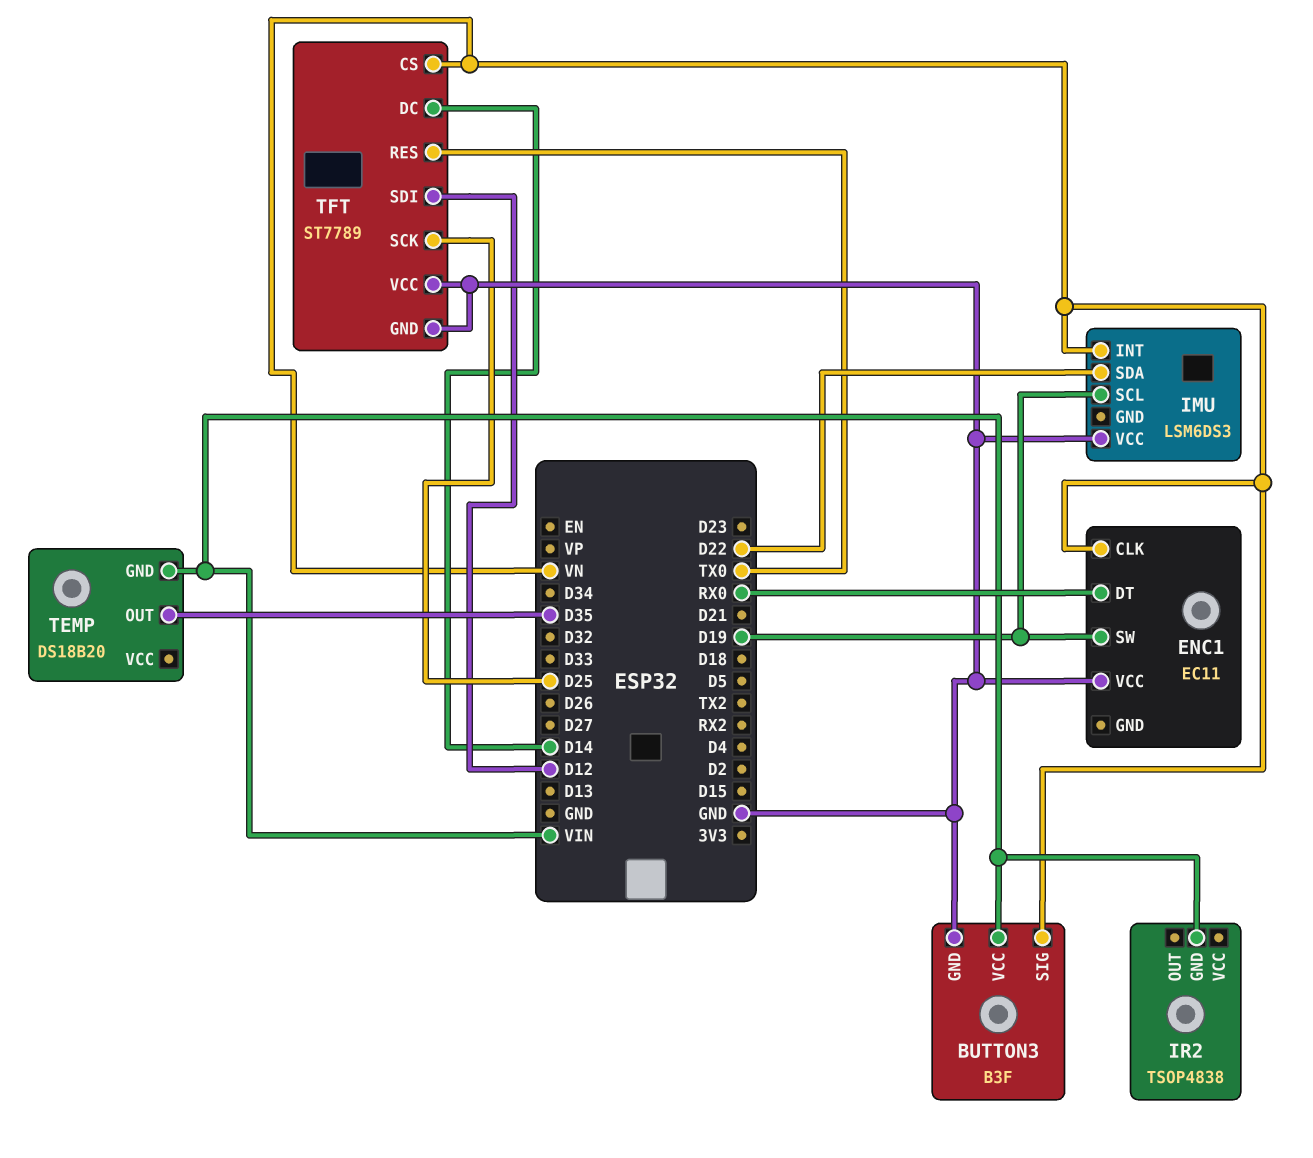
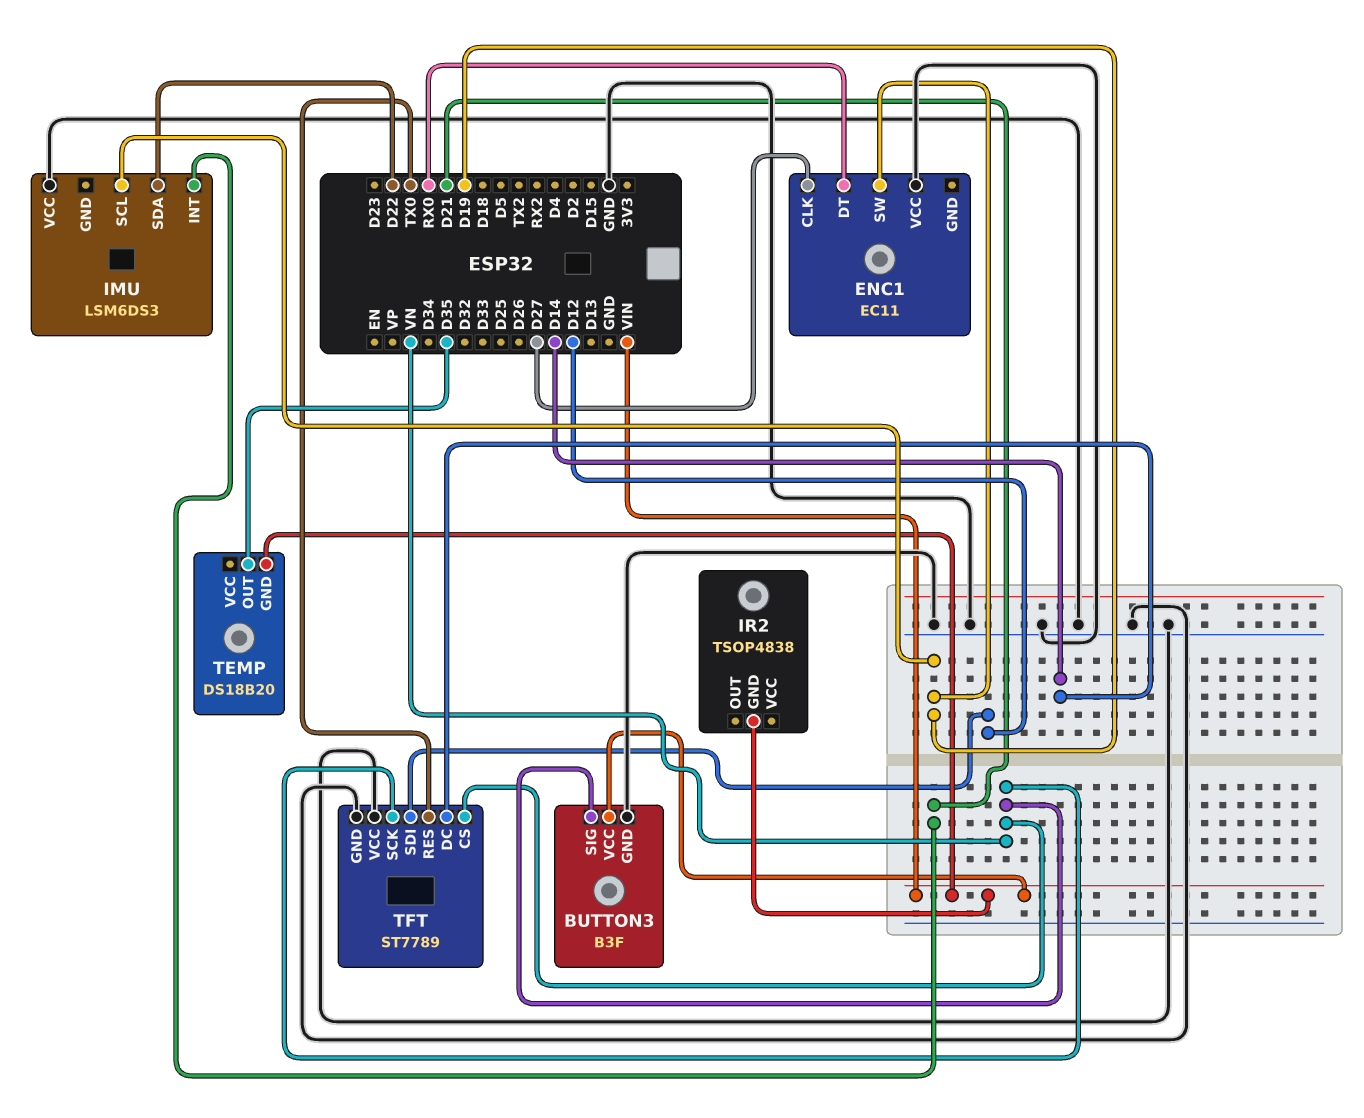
ENC1 pin CLK: VN -> D27
IMU pin INT: VN -> D21
TFT pin SCK: D25 -> VN

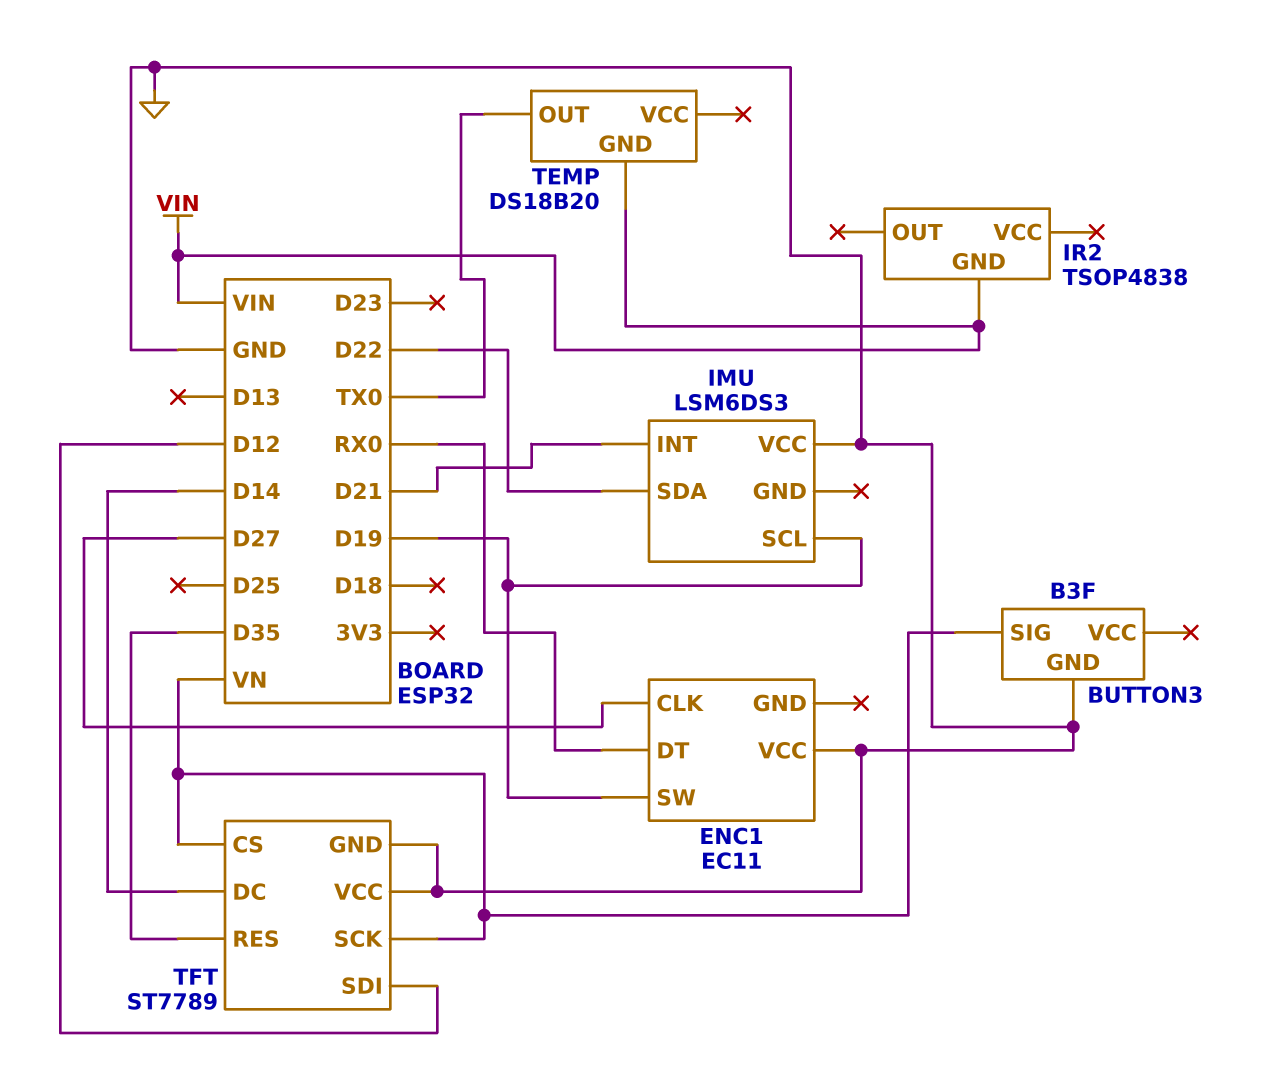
BUTTON3 pin VCC: VIN -> none
TEMP pin OUT: D35 -> TX0
TFT pin RES: TX0 -> D35

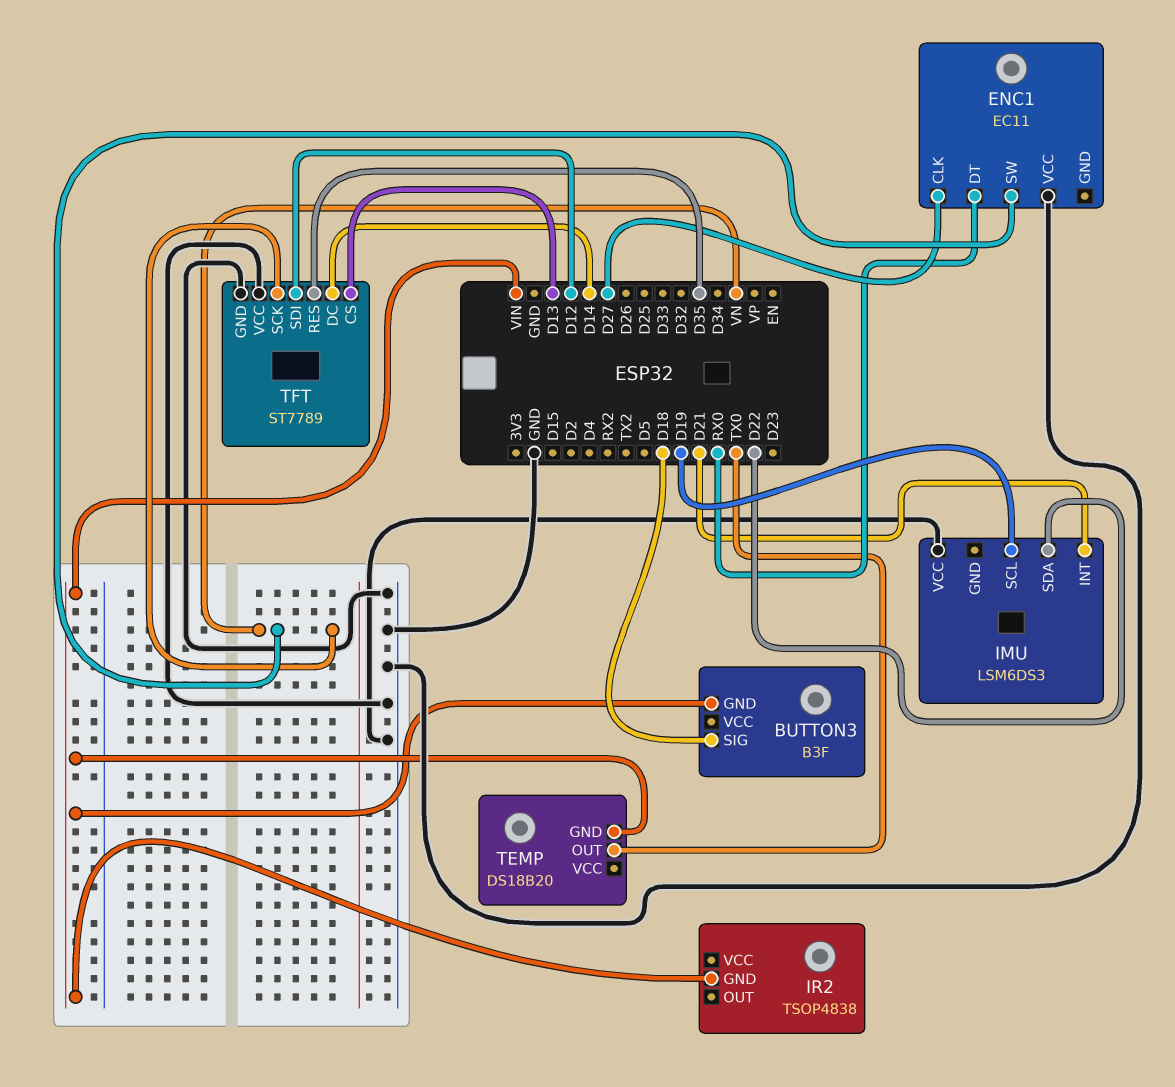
BUTTON3 pin GND: GND -> VIN
BUTTON3 pin SIG: VN -> D18
ENC1 pin SW: D19 -> VN
TFT pin CS: VN -> D13

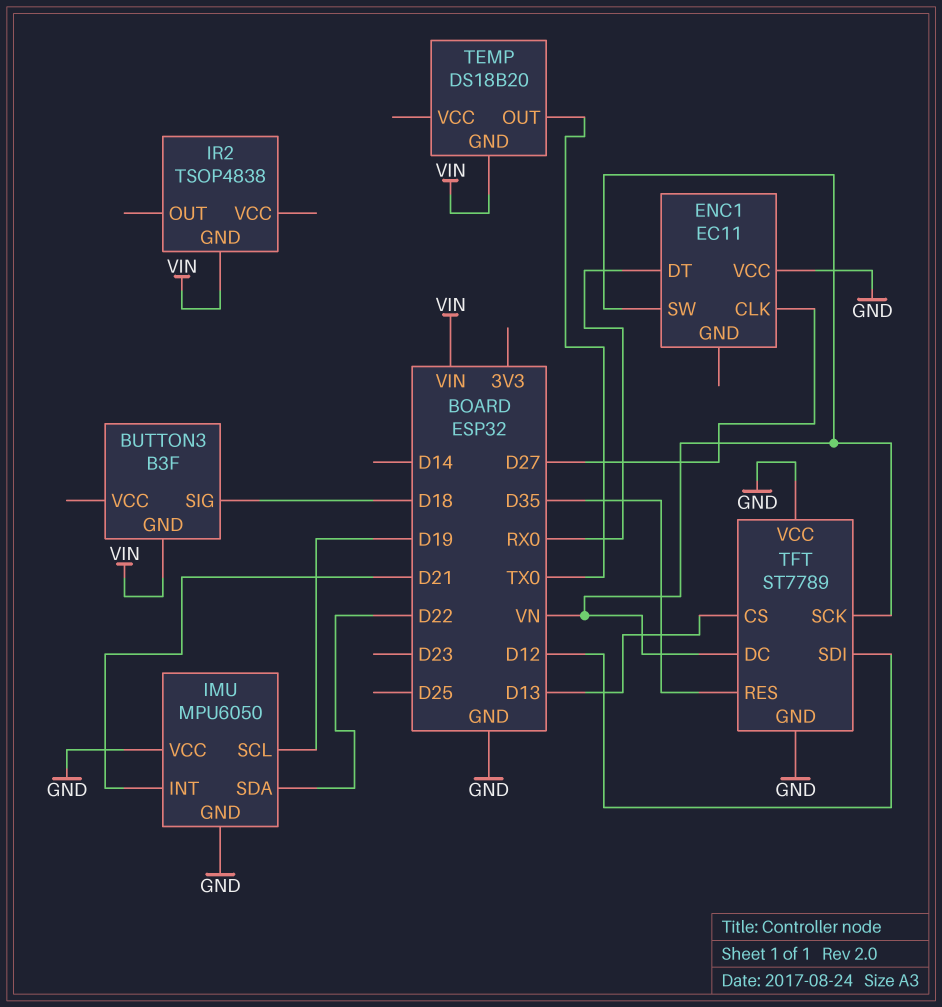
IMU: LSM6DS3 -> MPU6050
IMU pin GND: none -> GND
TFT pin DC: D14 -> VN

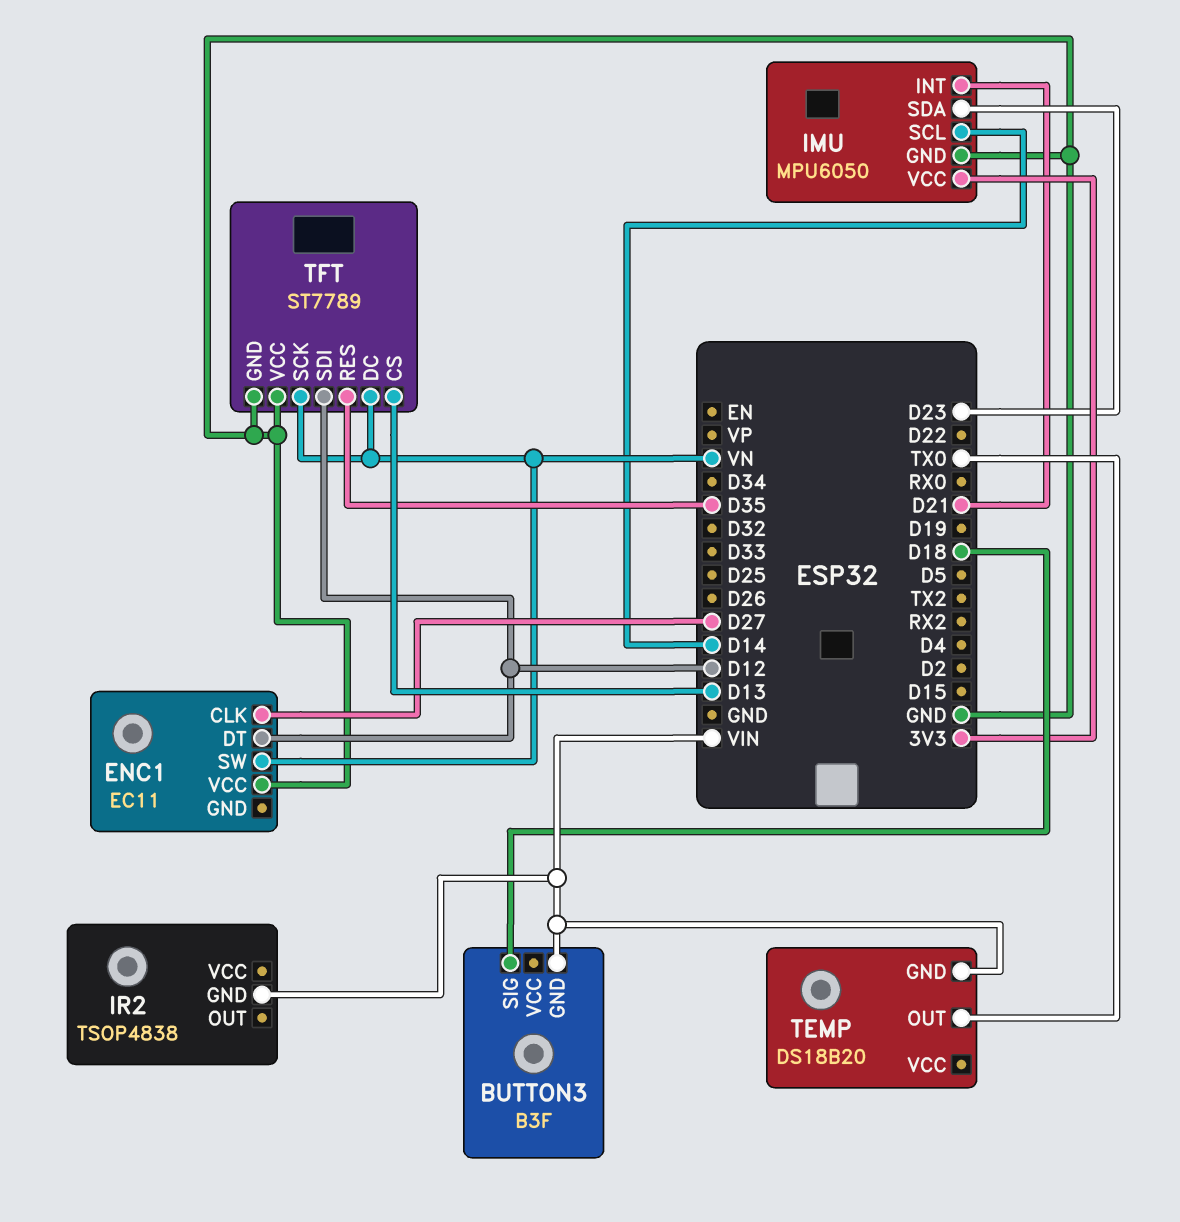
ENC1 pin DT: RX0 -> D12
IMU pin SCL: D19 -> D14
IMU pin SDA: D22 -> D23
IMU pin VCC: GND -> 3V3

